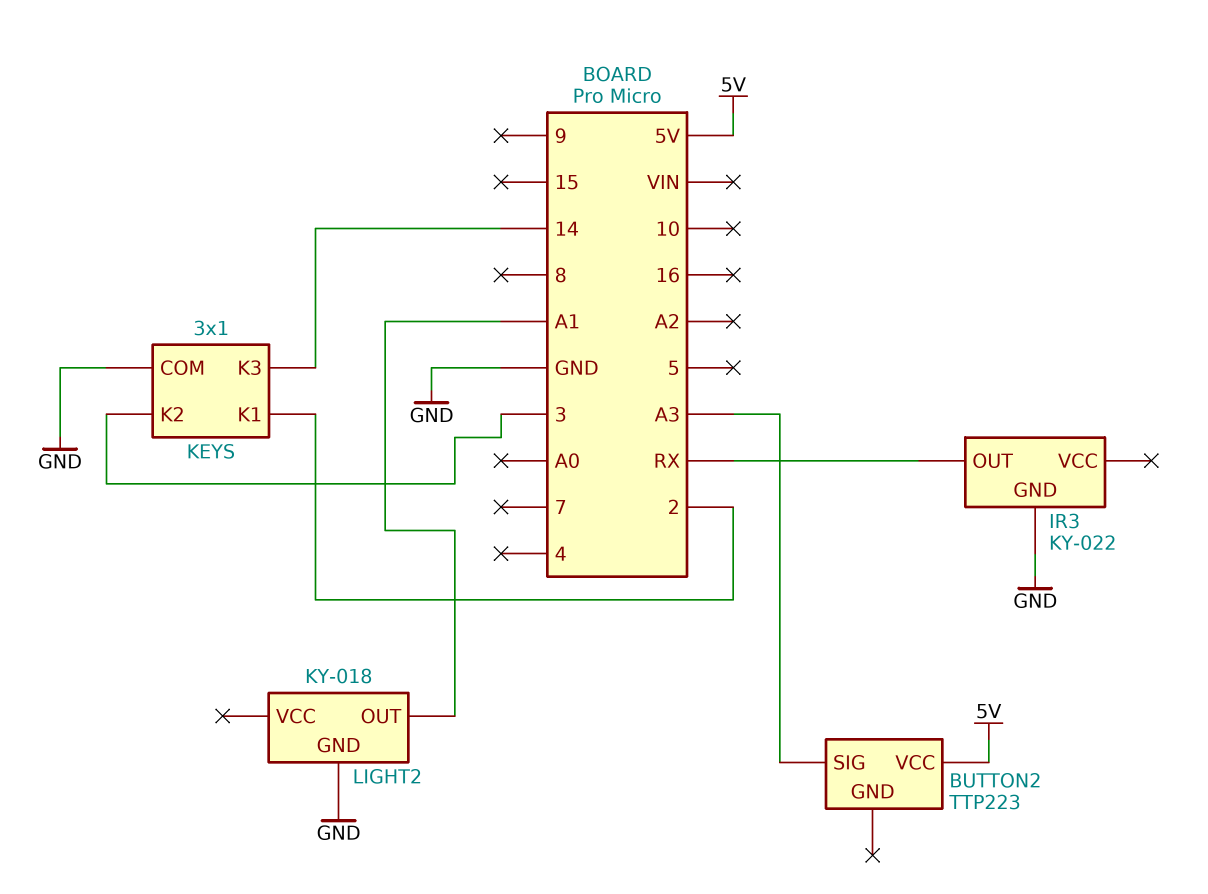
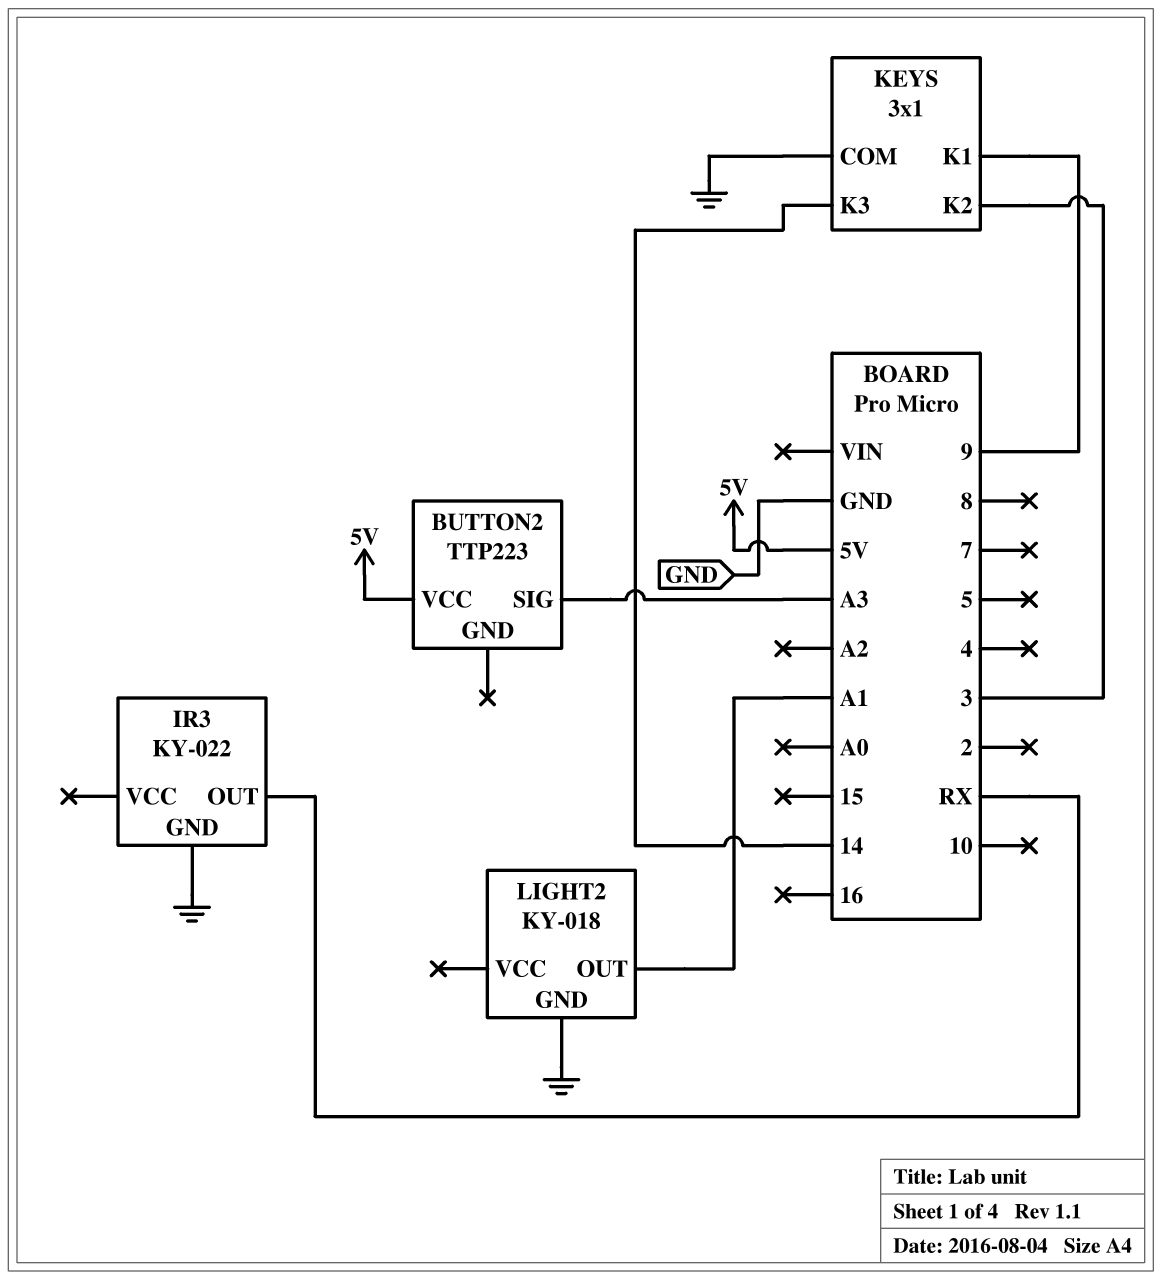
KEYS pin K1: 2 -> 9

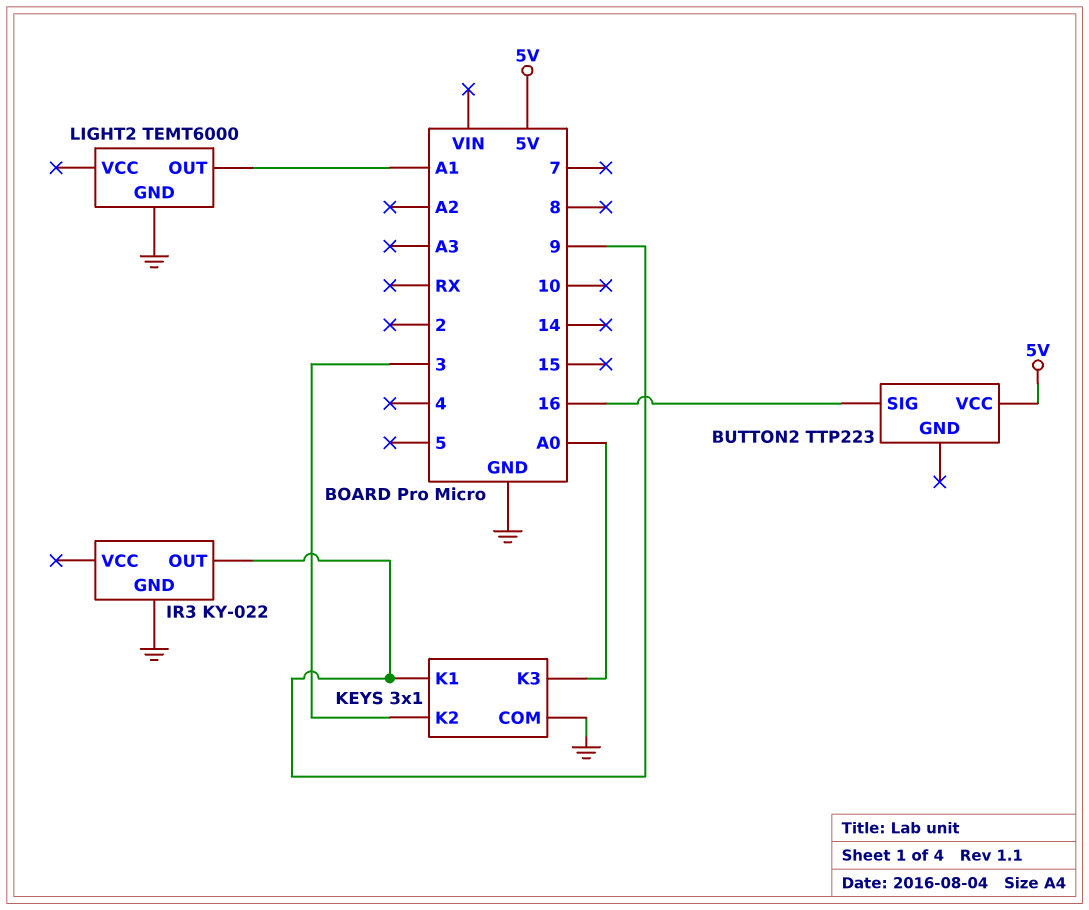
BUTTON2 pin SIG: A3 -> 16
IR3 pin OUT: RX -> 9
KEYS pin K3: 14 -> A0
LIGHT2: KY-018 -> TEMT6000

